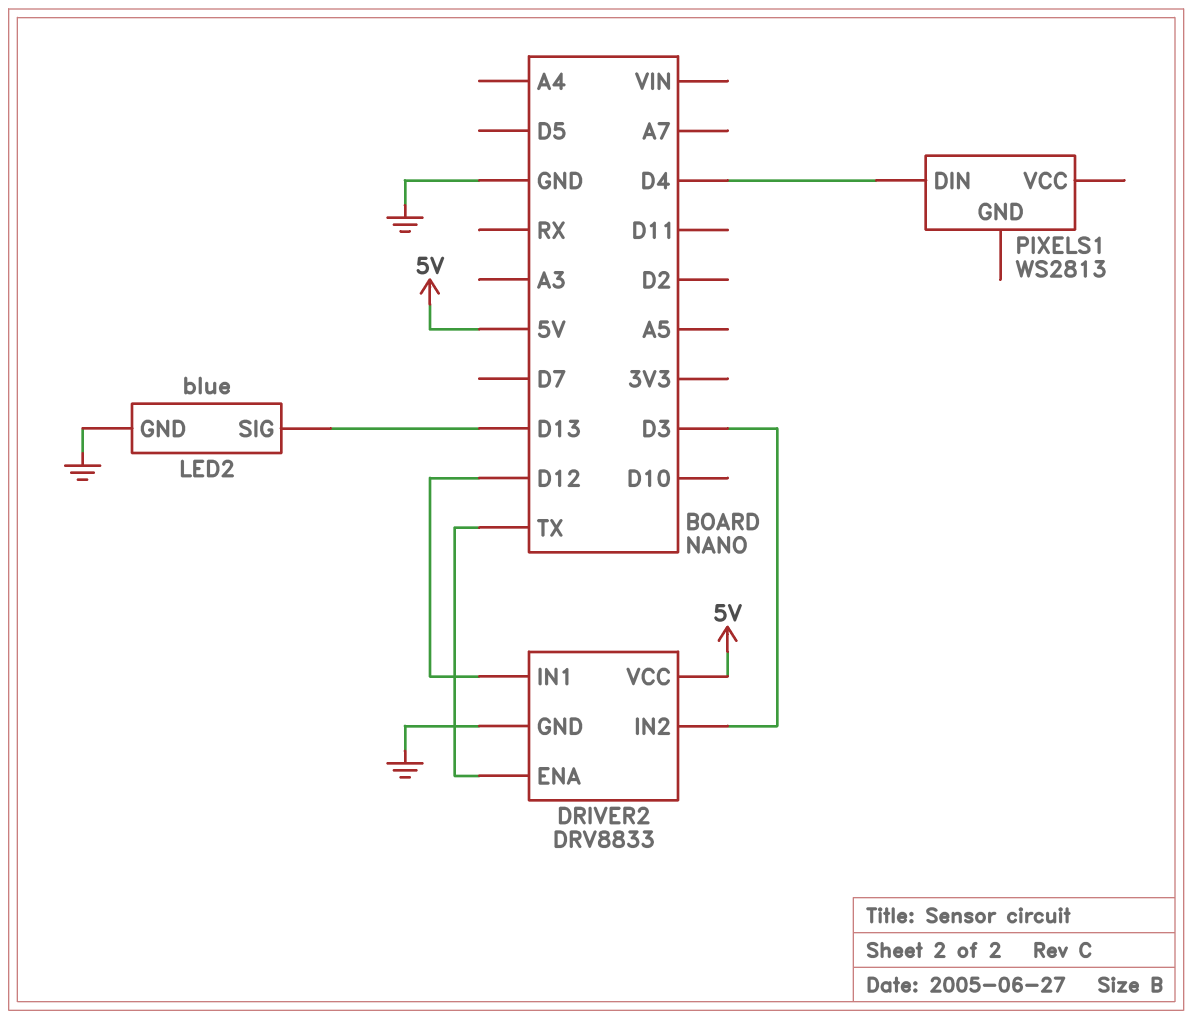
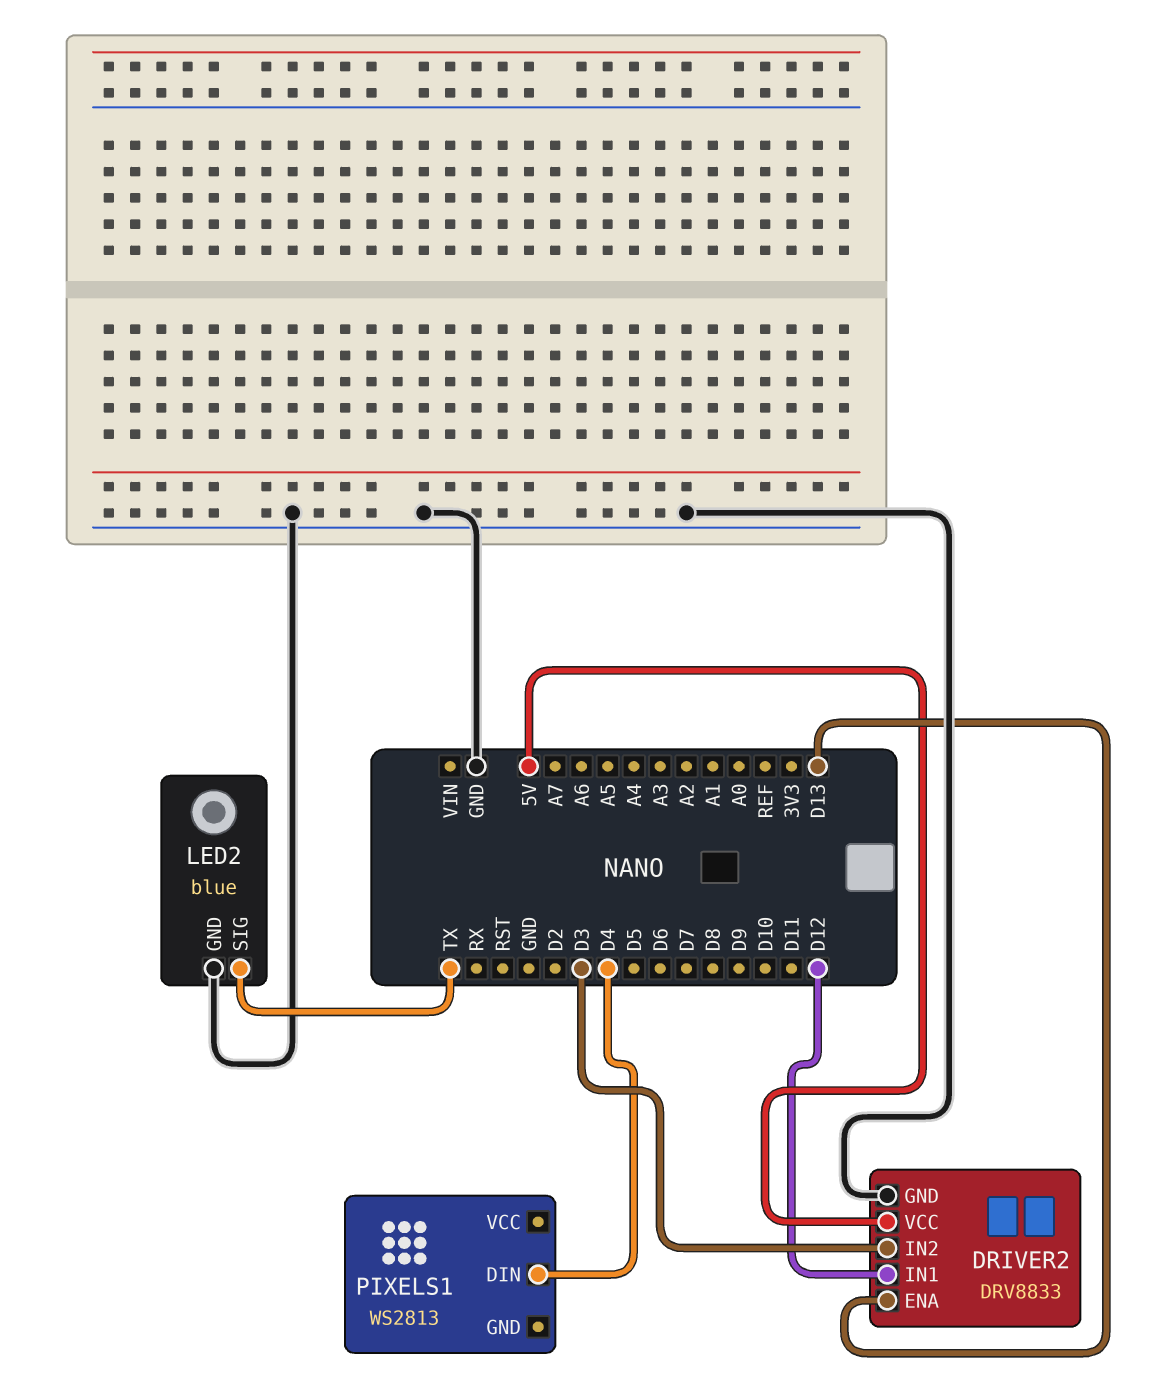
DRIVER2 pin ENA: TX -> D13
LED2 pin SIG: D13 -> TX

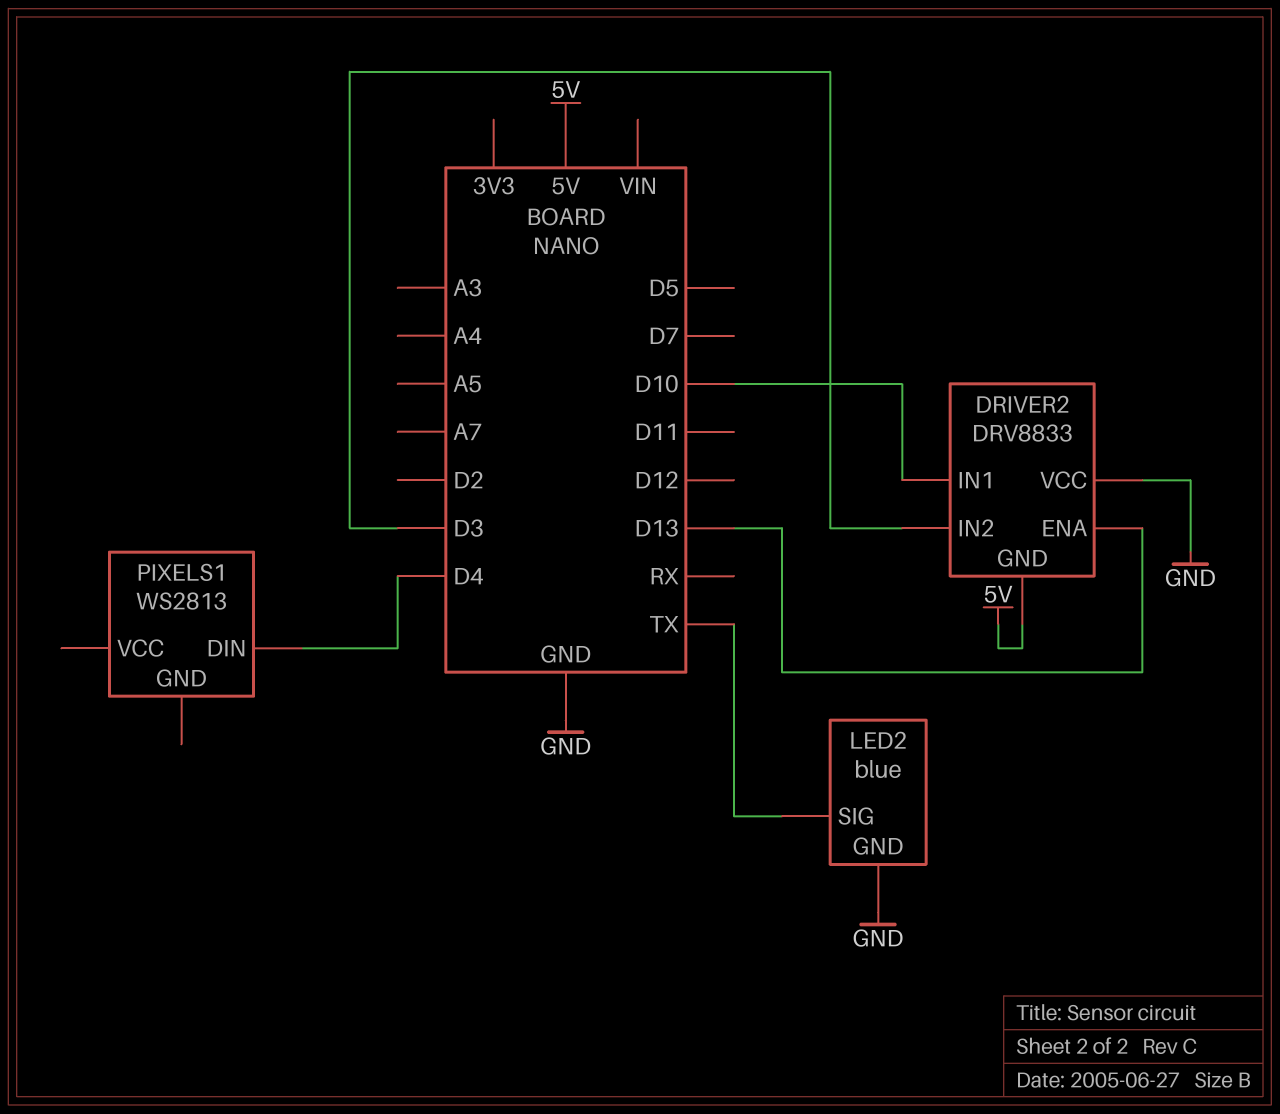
DRIVER2 pin GND: GND -> 5V
DRIVER2 pin IN1: D12 -> D10
DRIVER2 pin VCC: 5V -> GND

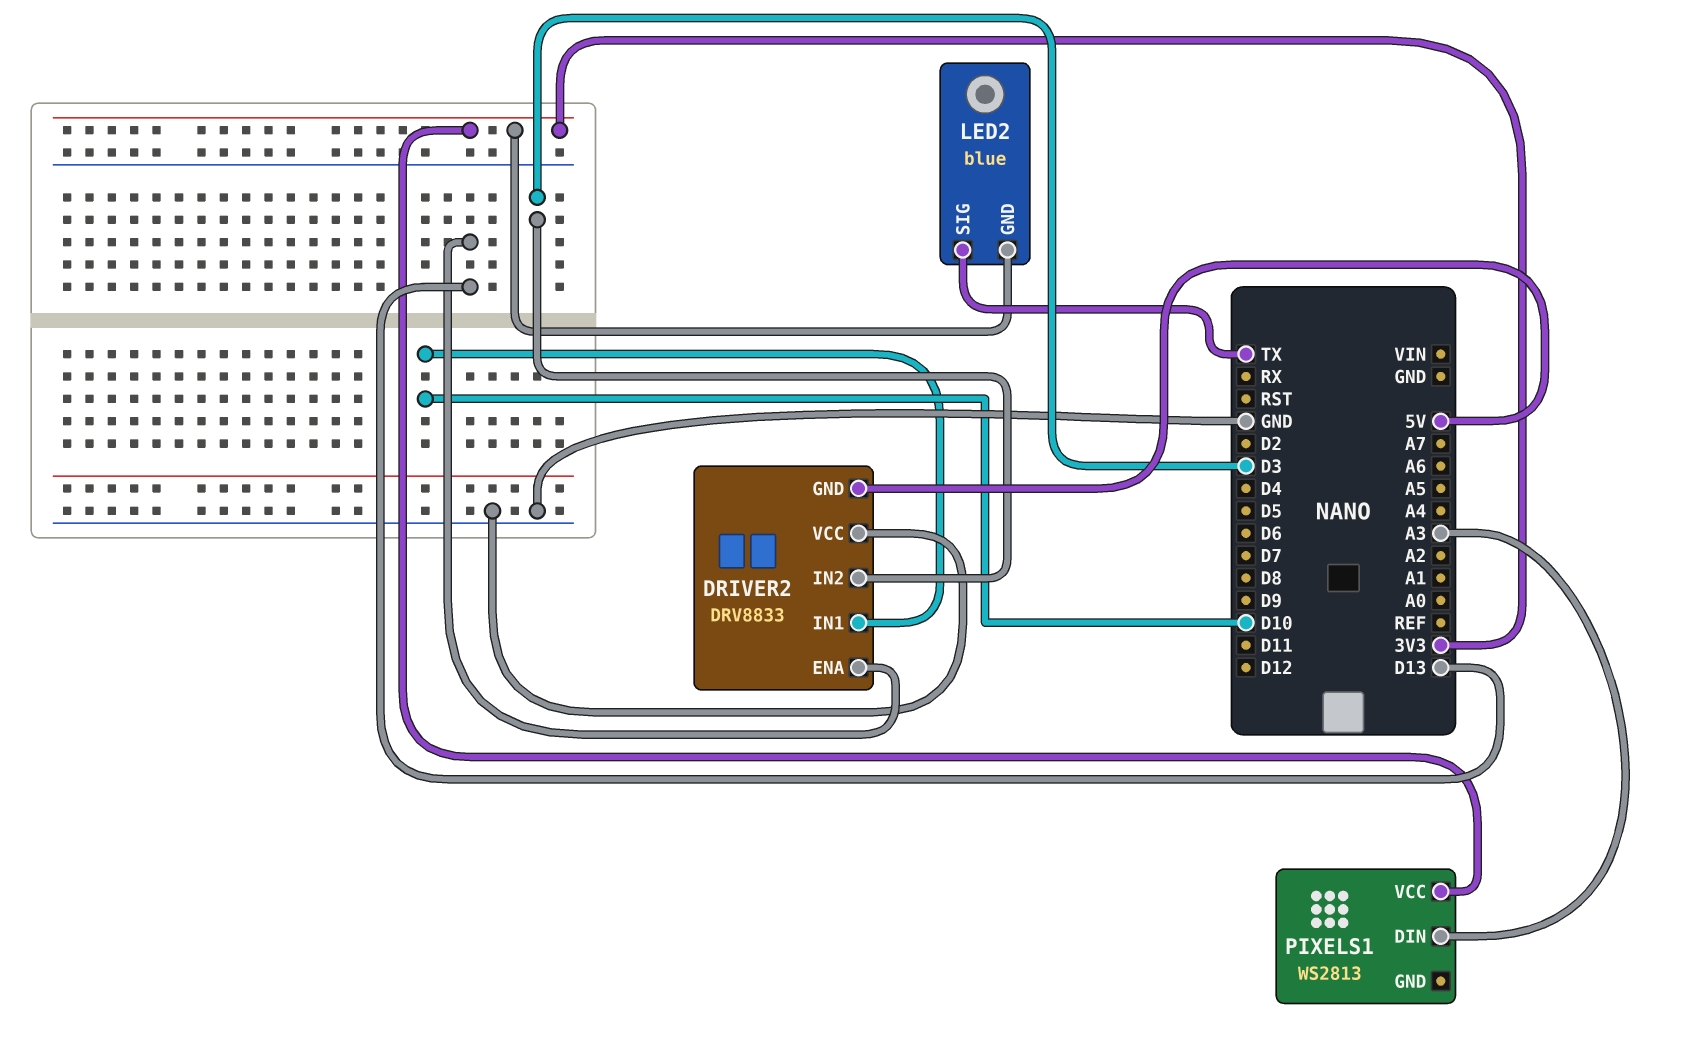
LED2 pin GND: GND -> 3V3
PIXELS1 pin DIN: D4 -> A3
PIXELS1 pin VCC: none -> 3V3

